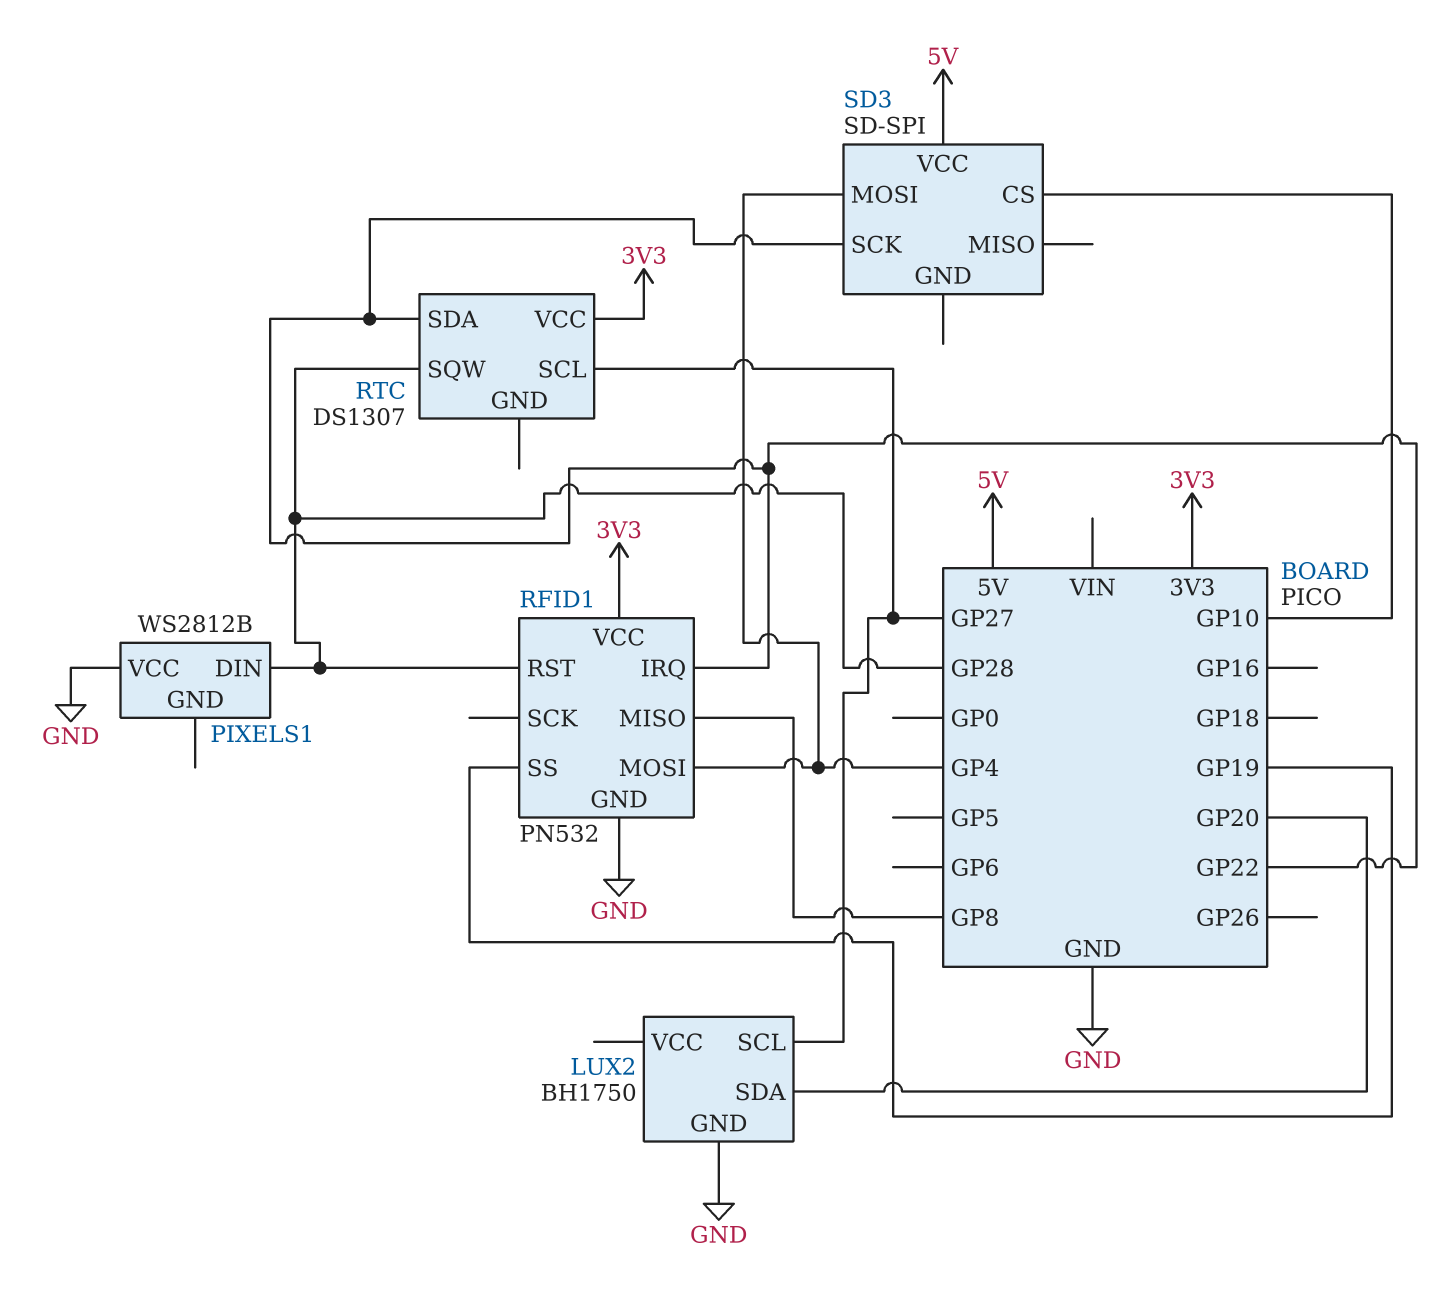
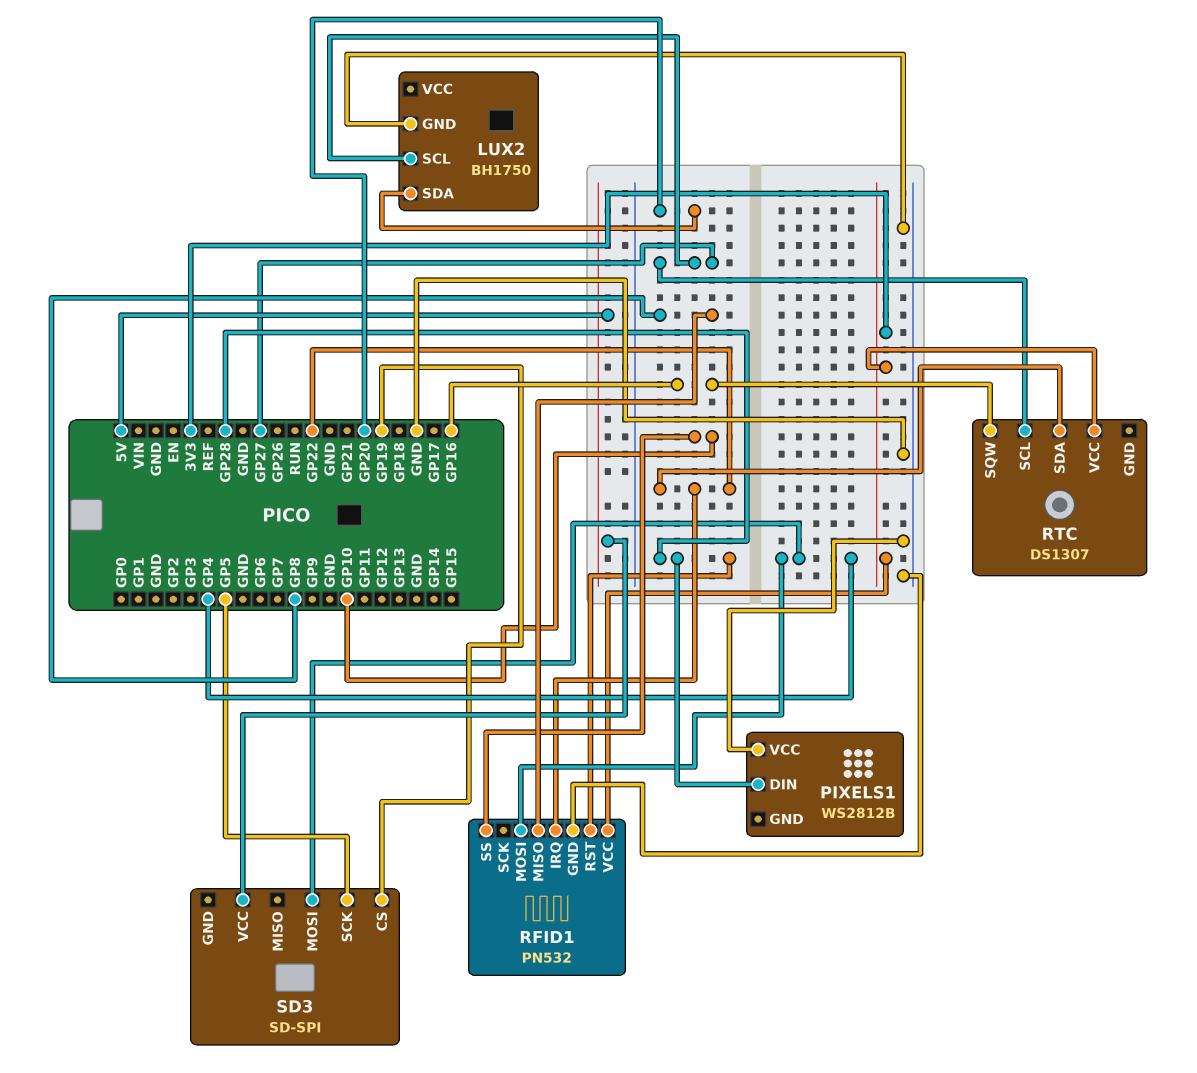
RFID1 pin SS: GP19 -> GP10
RTC pin SQW: GP28 -> GP16
SD3 pin CS: GP10 -> GP19
SD3 pin SCK: GP22 -> GP5

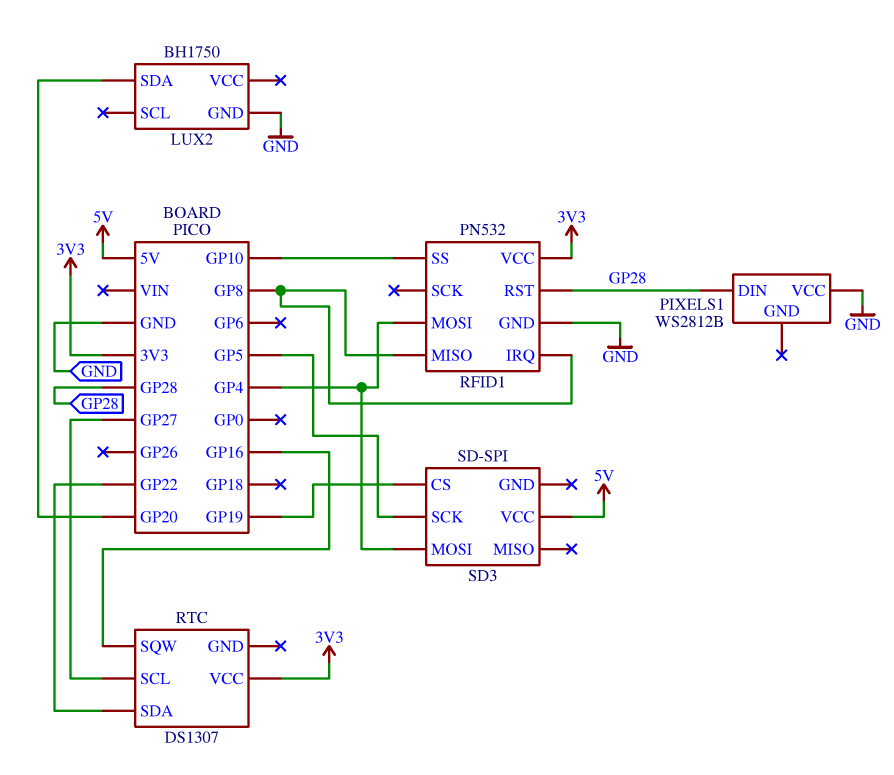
LUX2 pin SCL: GP27 -> none
RFID1 pin IRQ: GP22 -> GP8

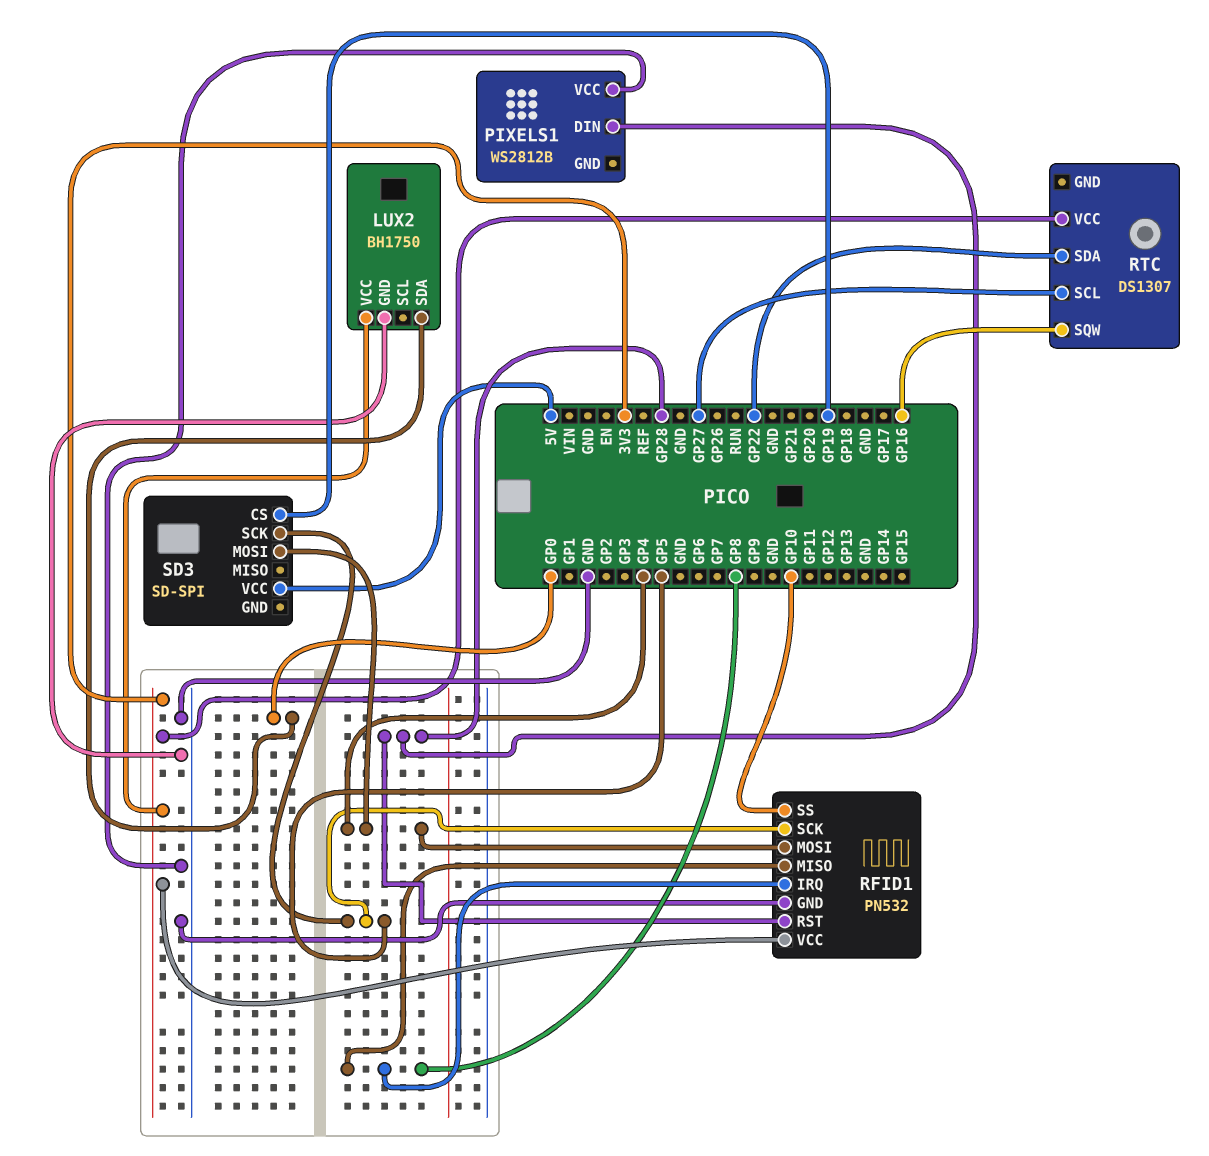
LUX2 pin SDA: GP20 -> GP0
LUX2 pin VCC: none -> 3V3
RFID1 pin SCK: none -> GP5

